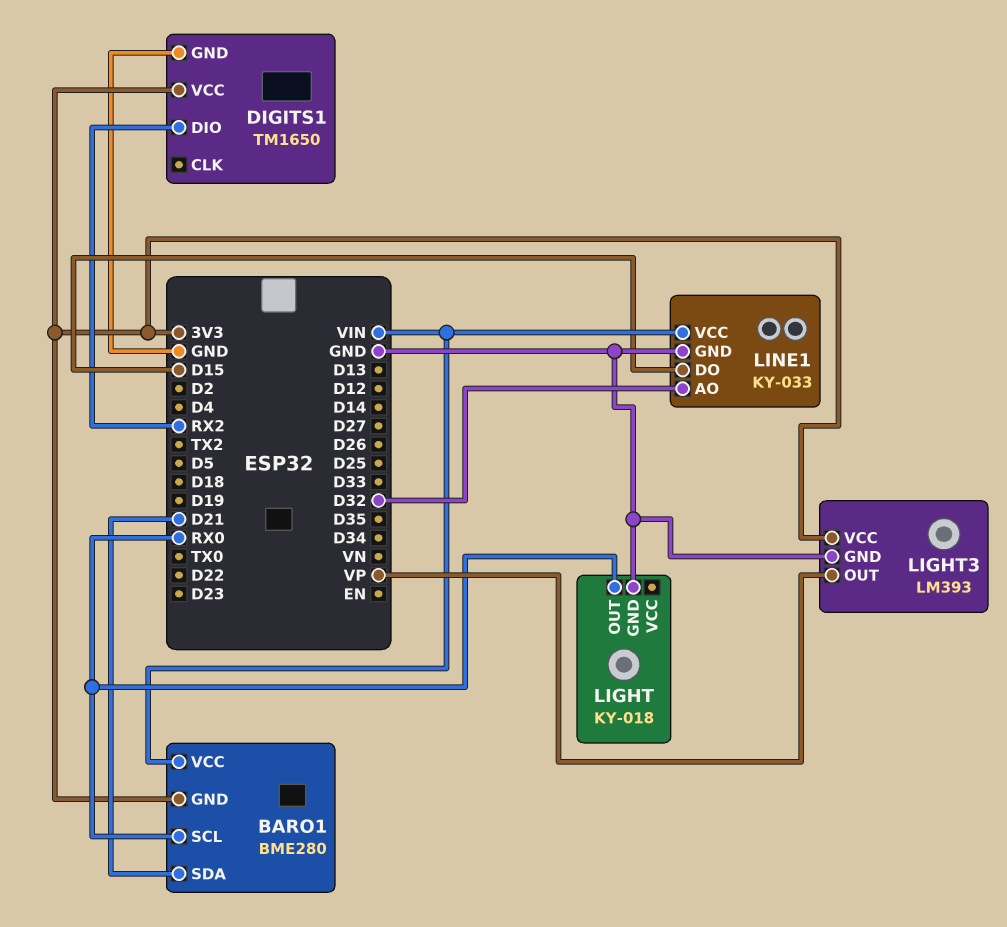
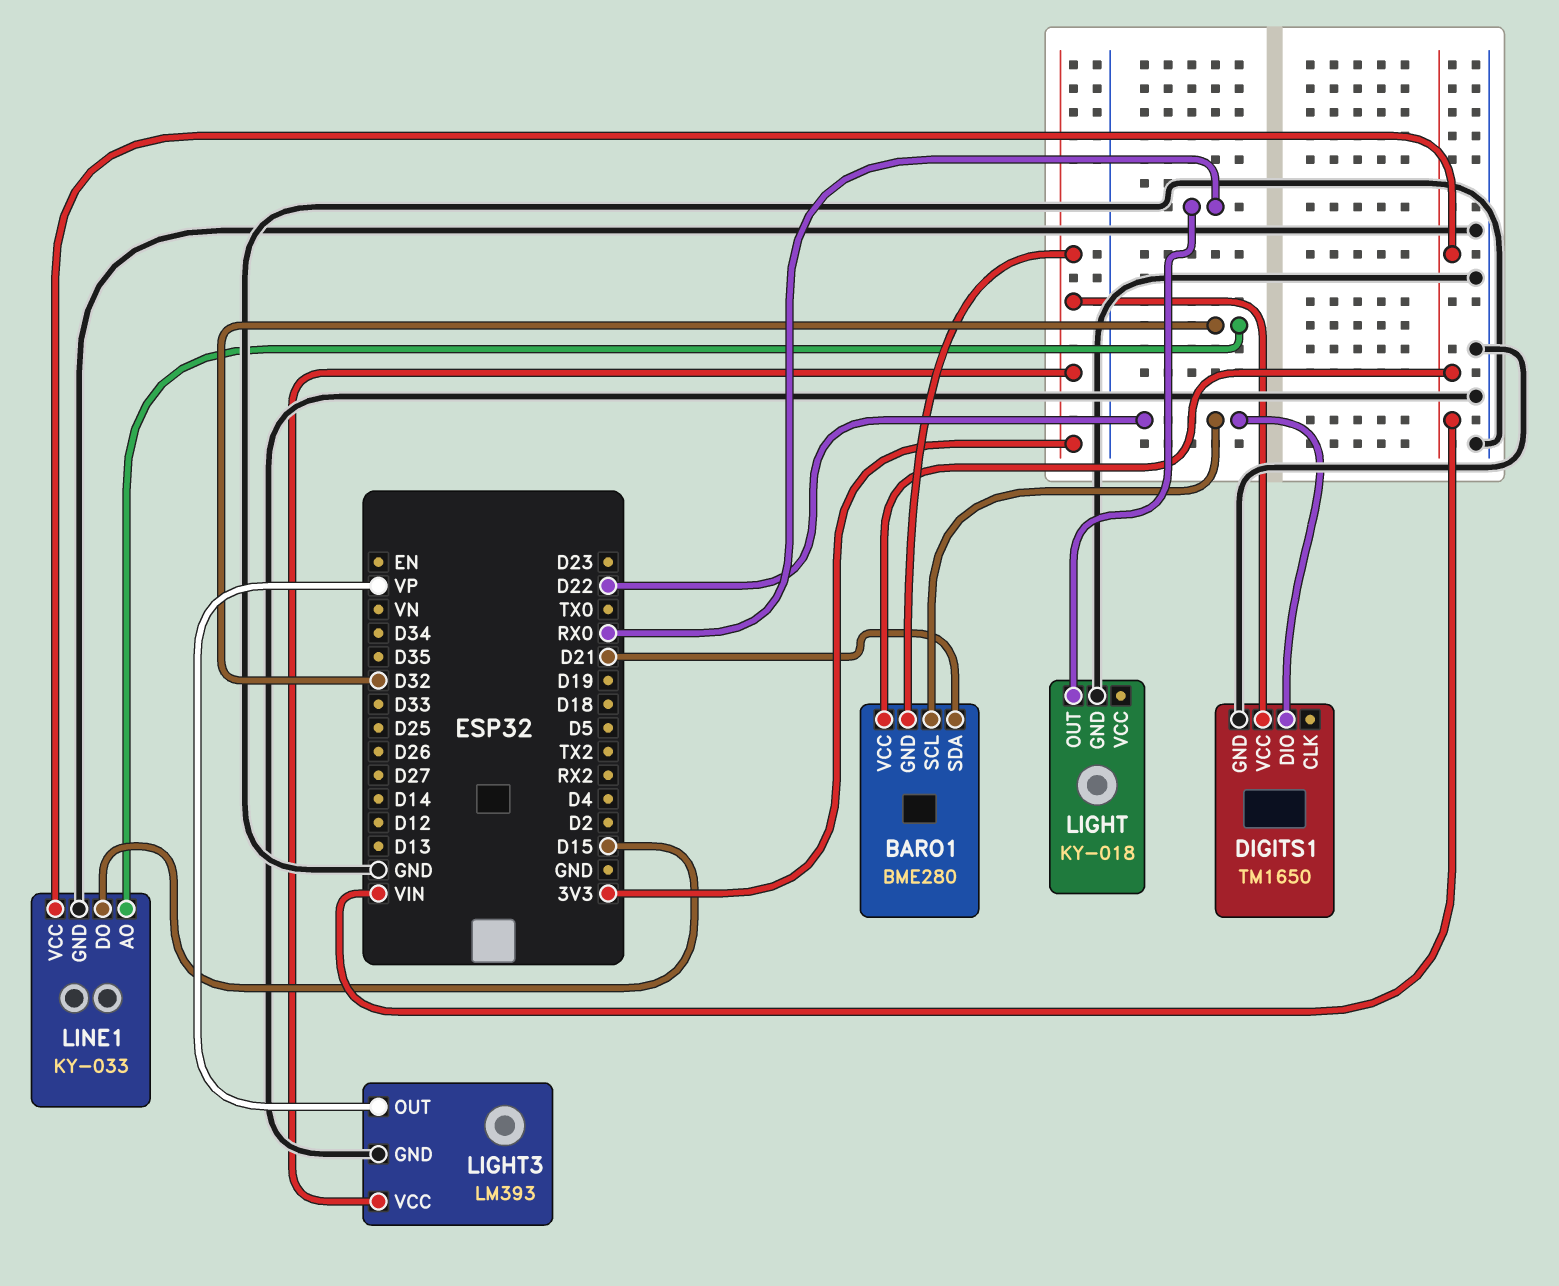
BARO1 pin SCL: RX0 -> D22
DIGITS1 pin DIO: RX2 -> D22

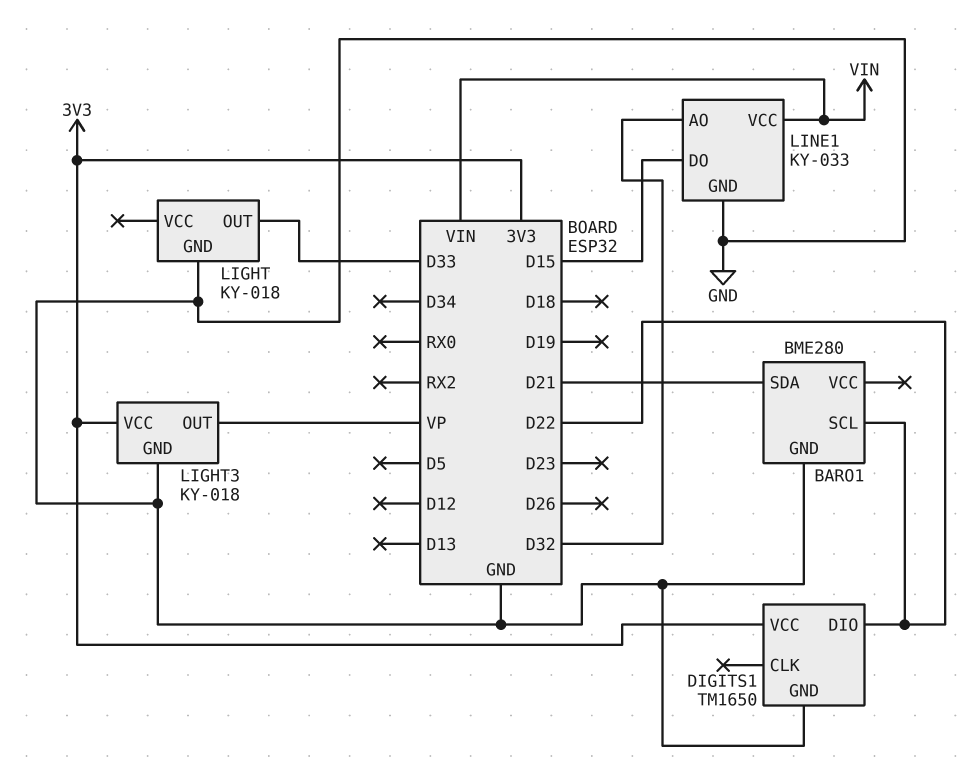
BARO1 pin GND: 3V3 -> GND
BARO1 pin VCC: VIN -> none
LIGHT pin OUT: RX0 -> D33
LIGHT3: LM393 -> KY-018

